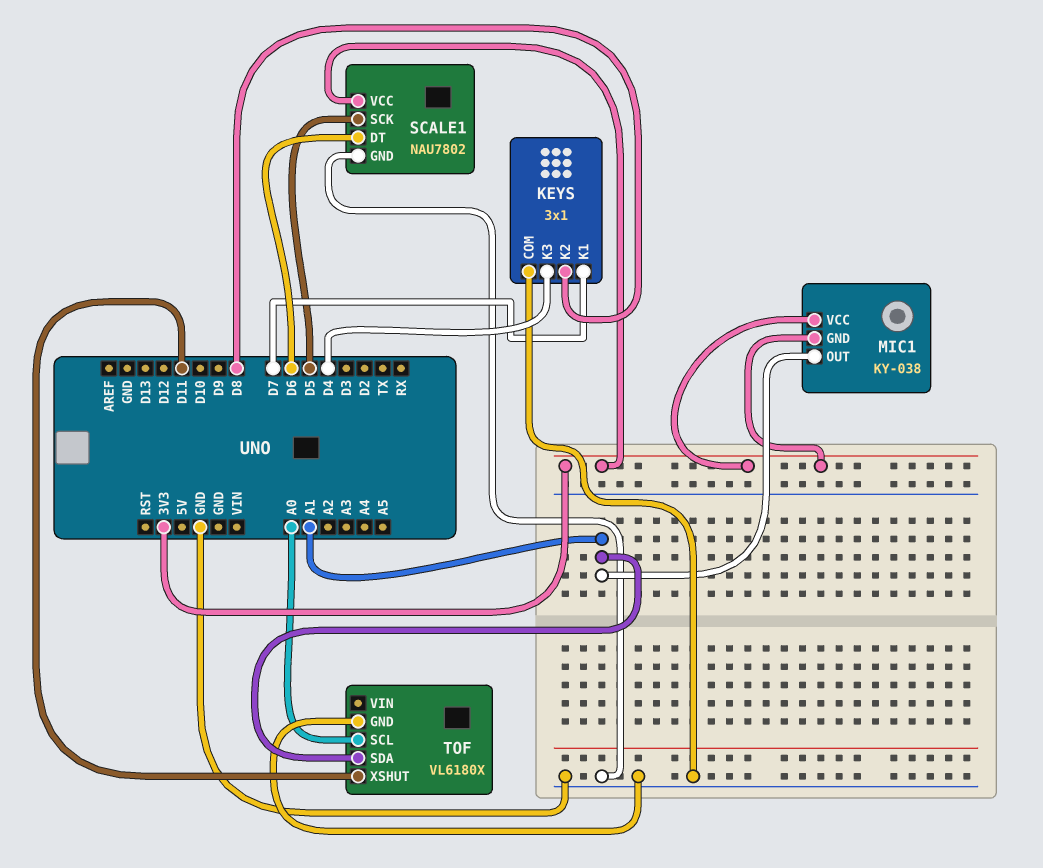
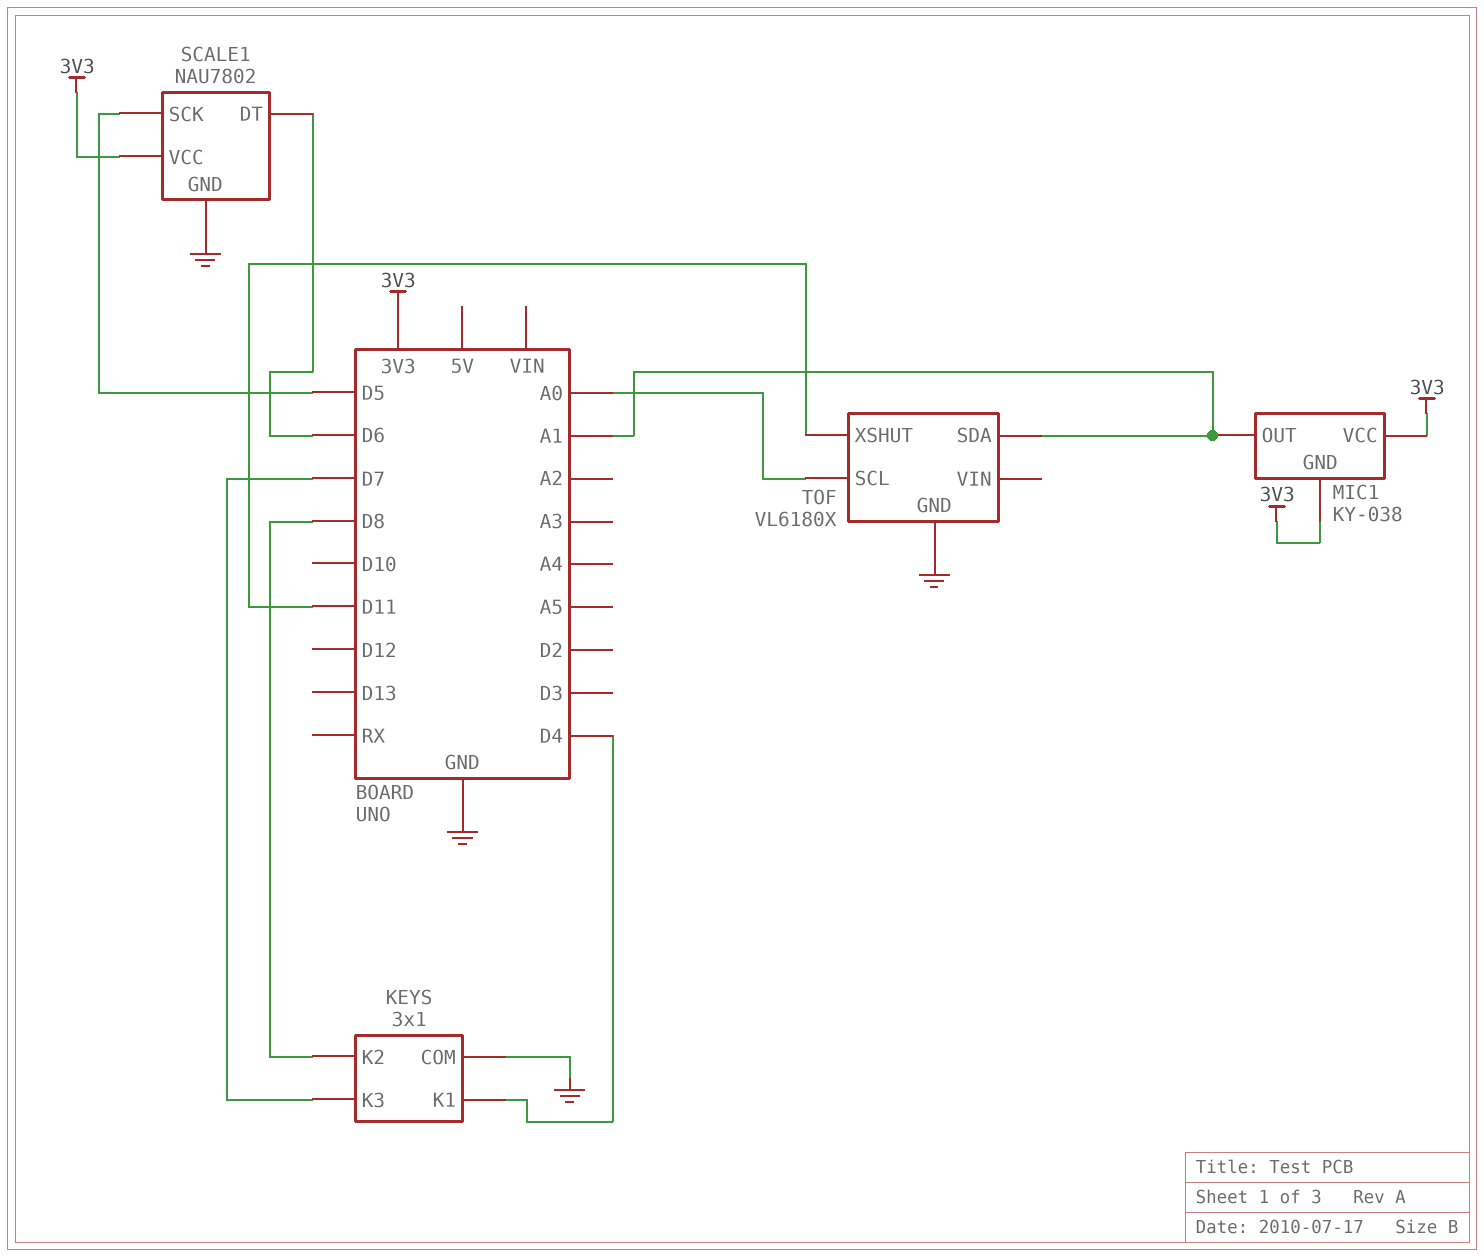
KEYS pin K1: D7 -> D4
KEYS pin K3: D4 -> D7

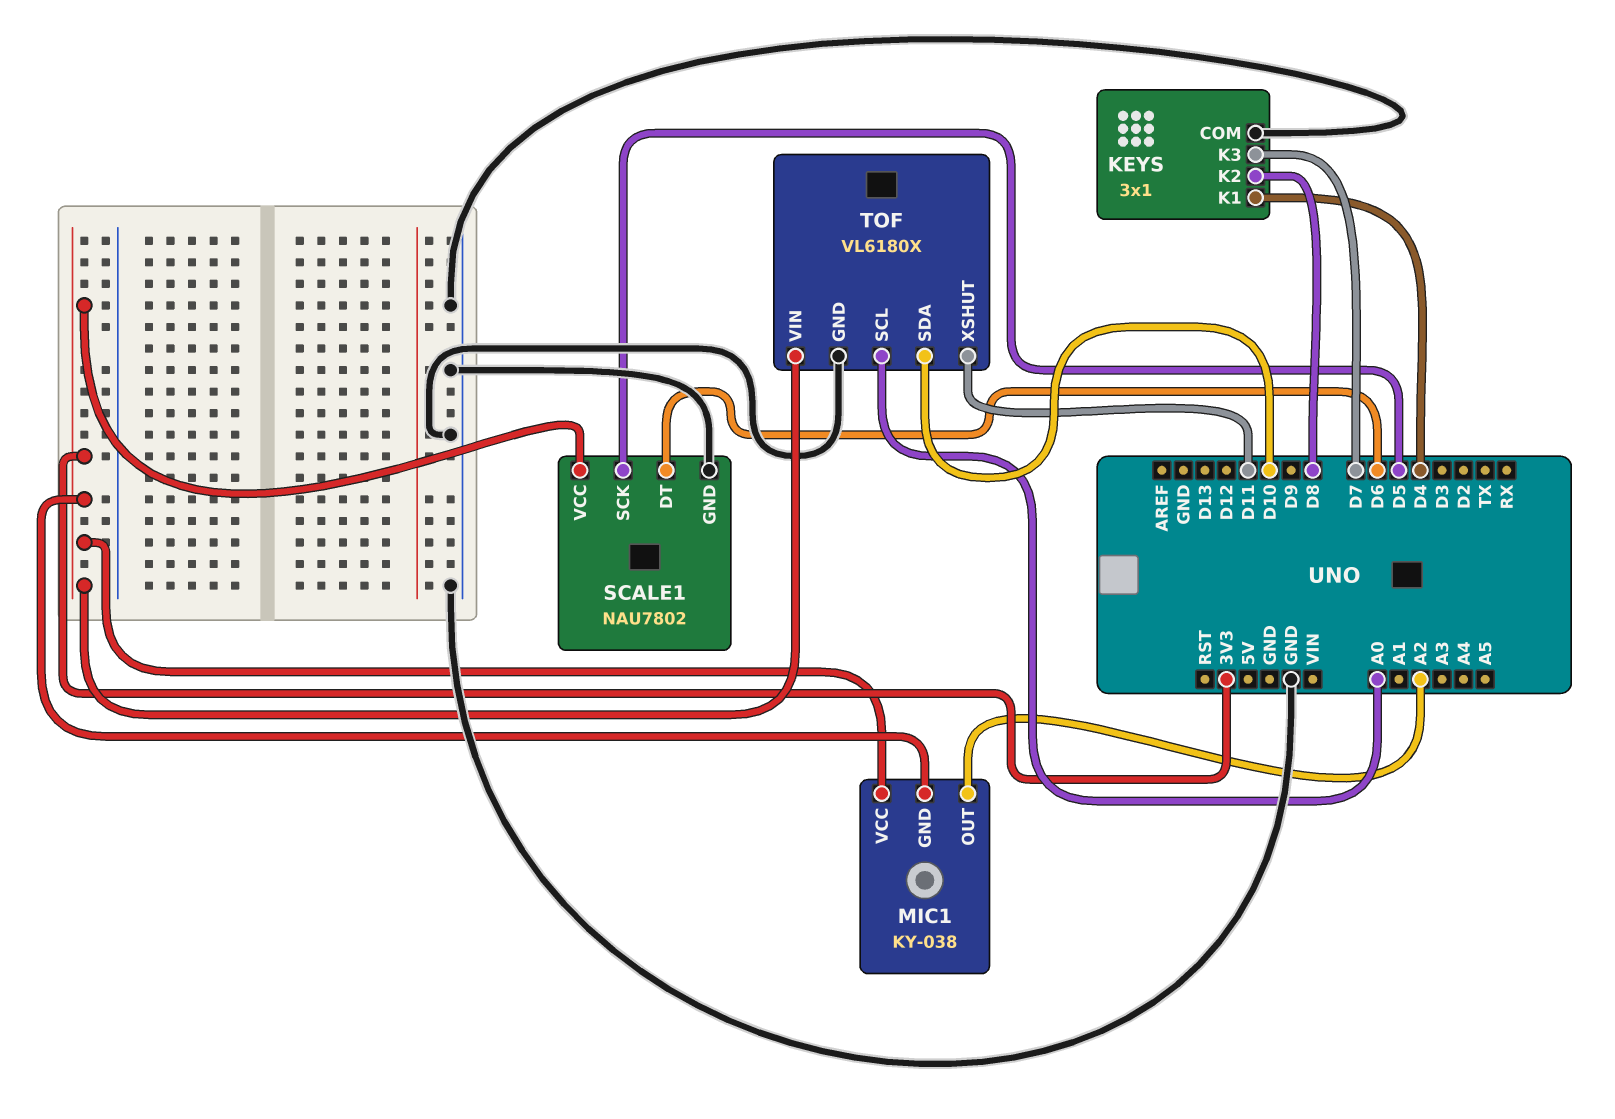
MIC1 pin OUT: A1 -> A2
TOF pin SDA: A1 -> D10
TOF pin VIN: none -> 3V3

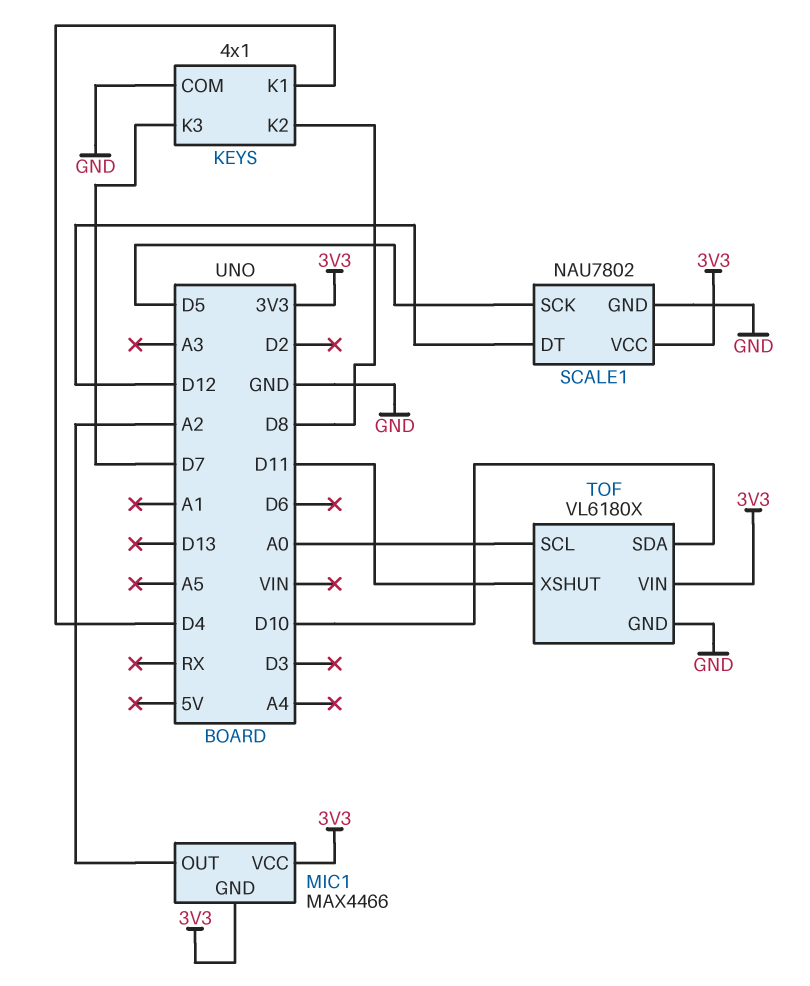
KEYS: 3x1 -> 4x1
MIC1: KY-038 -> MAX4466
SCALE1 pin DT: D6 -> D12

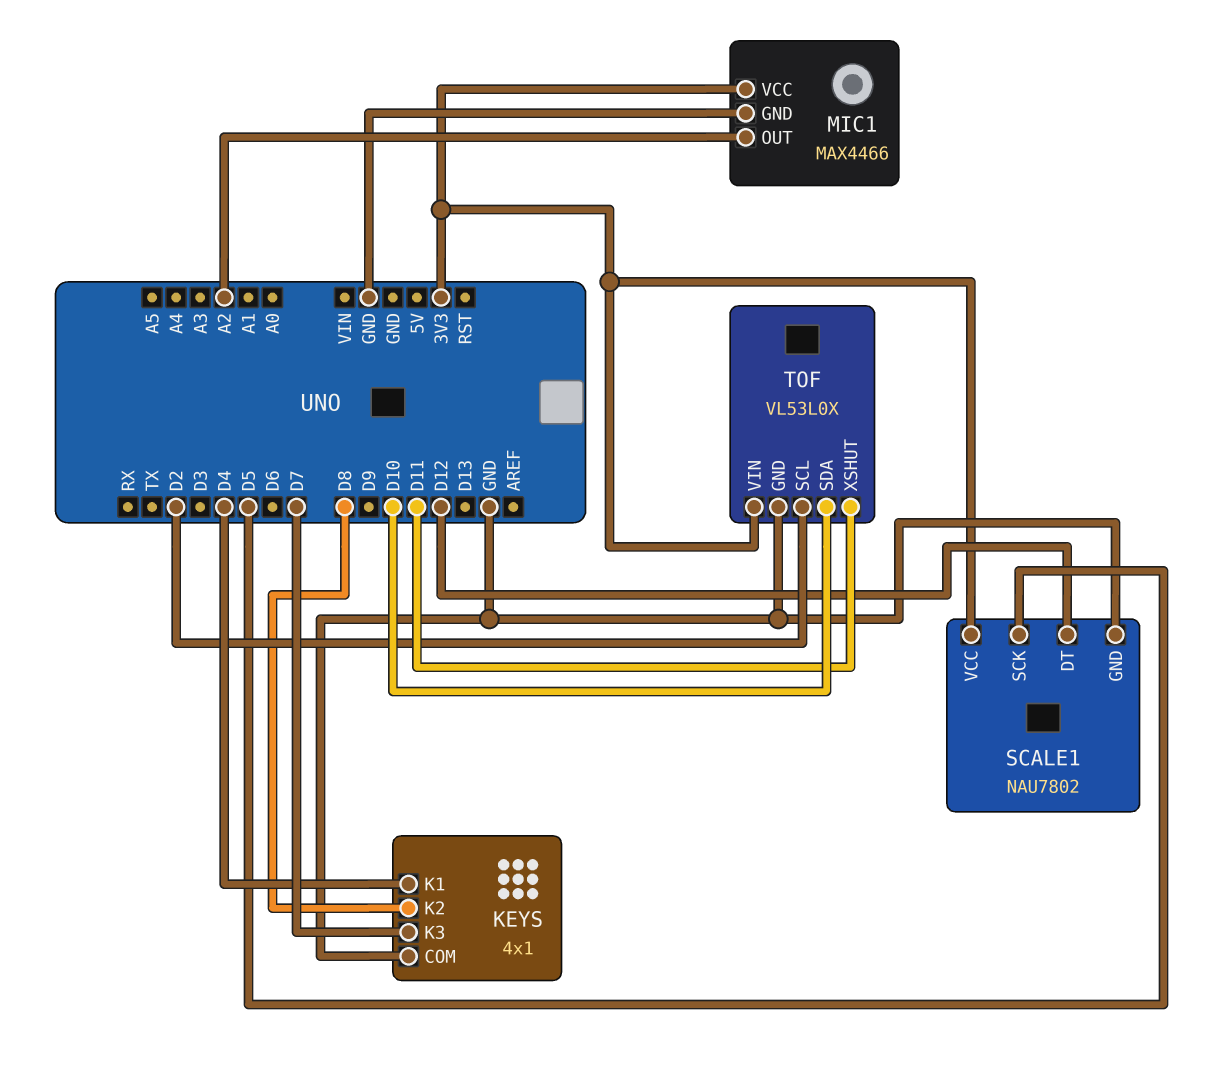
MIC1 pin GND: 3V3 -> GND
TOF: VL6180X -> VL53L0X
TOF pin SCL: A0 -> D2

